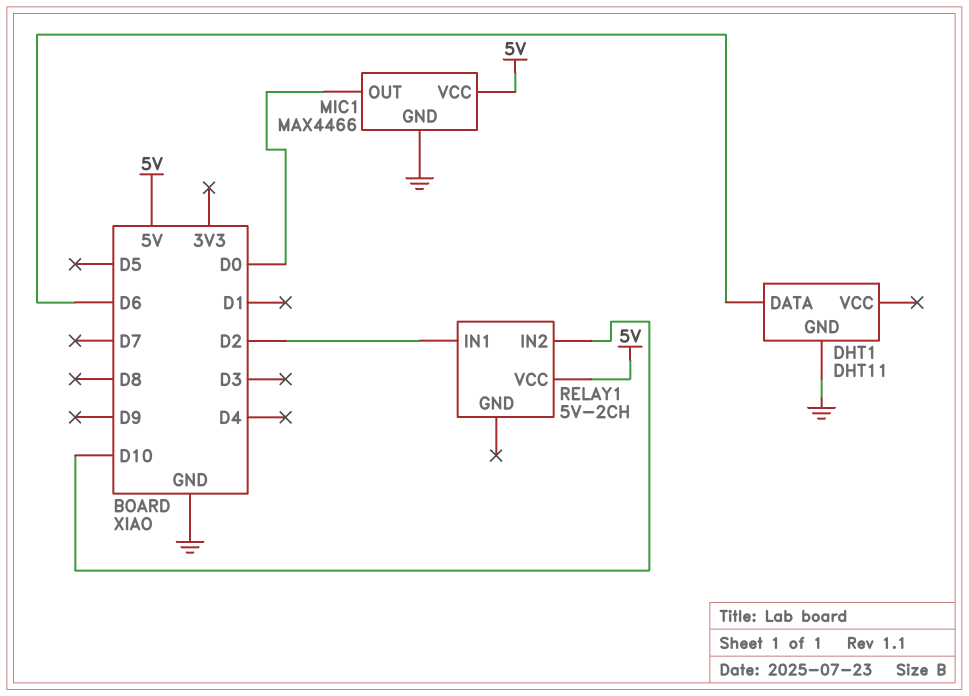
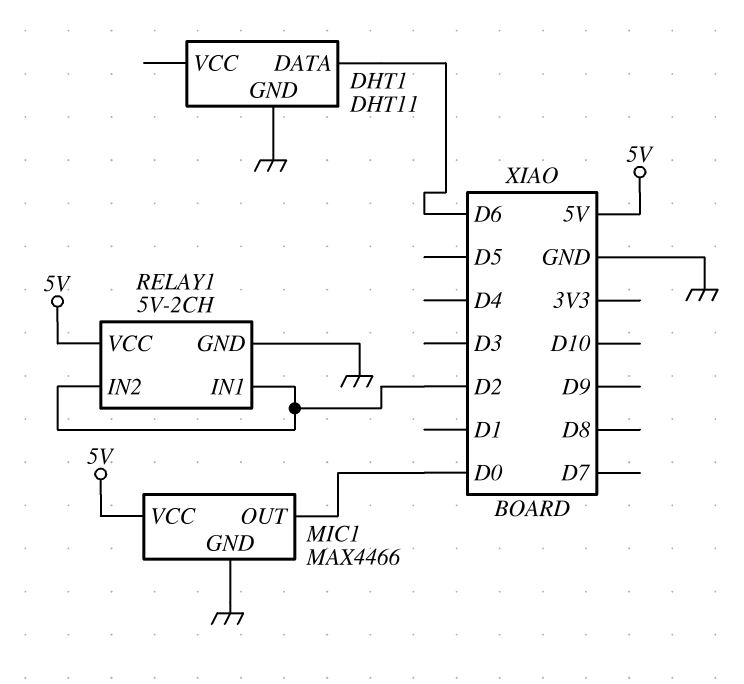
RELAY1 pin GND: none -> GND
RELAY1 pin IN2: D10 -> D2

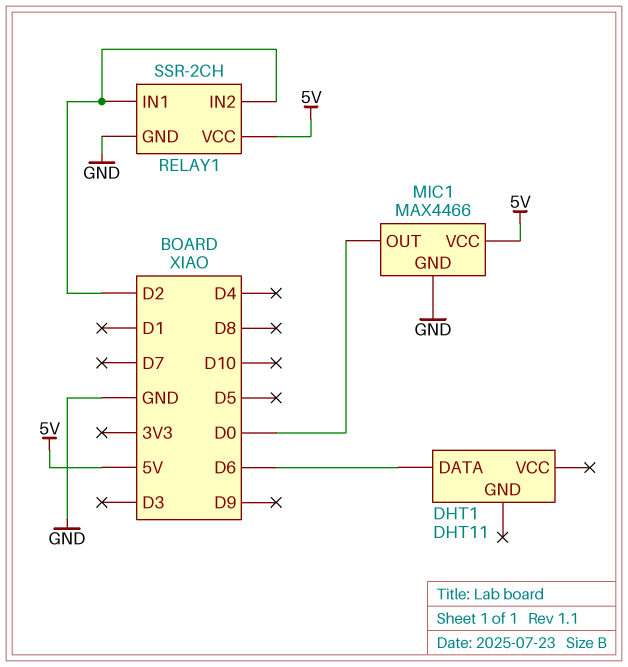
DHT1 pin GND: GND -> none
RELAY1: 5V-2CH -> SSR-2CH

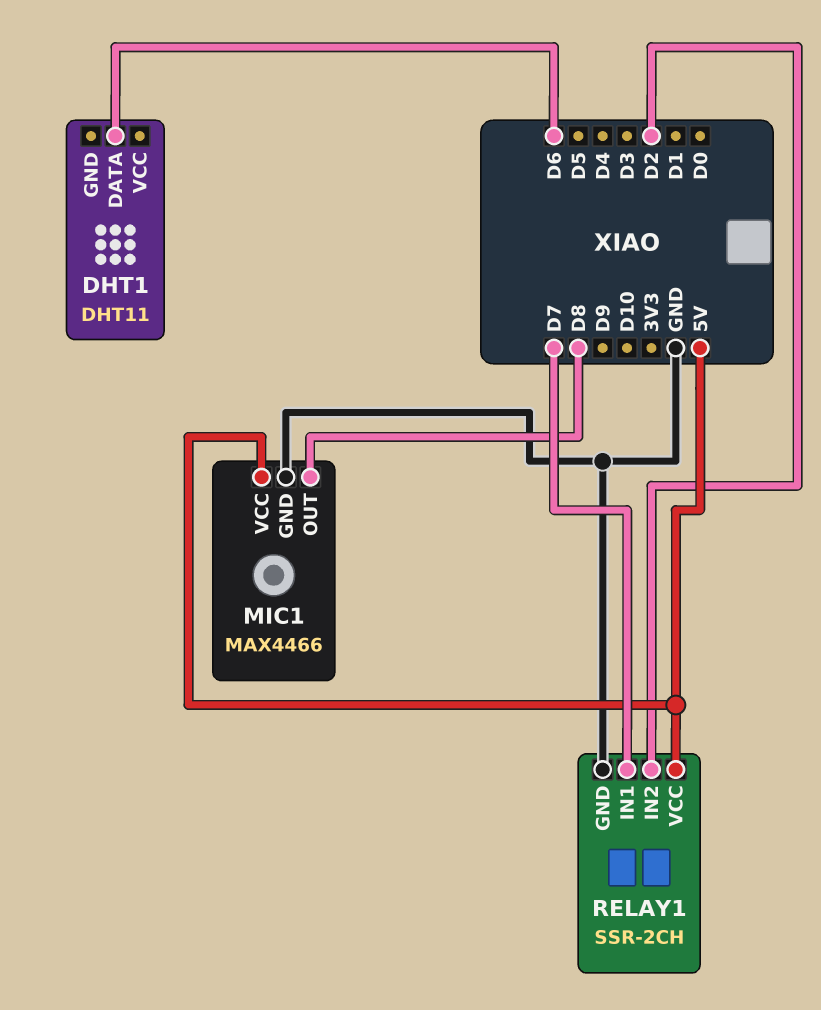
MIC1 pin OUT: D0 -> D8
RELAY1 pin IN1: D2 -> D7

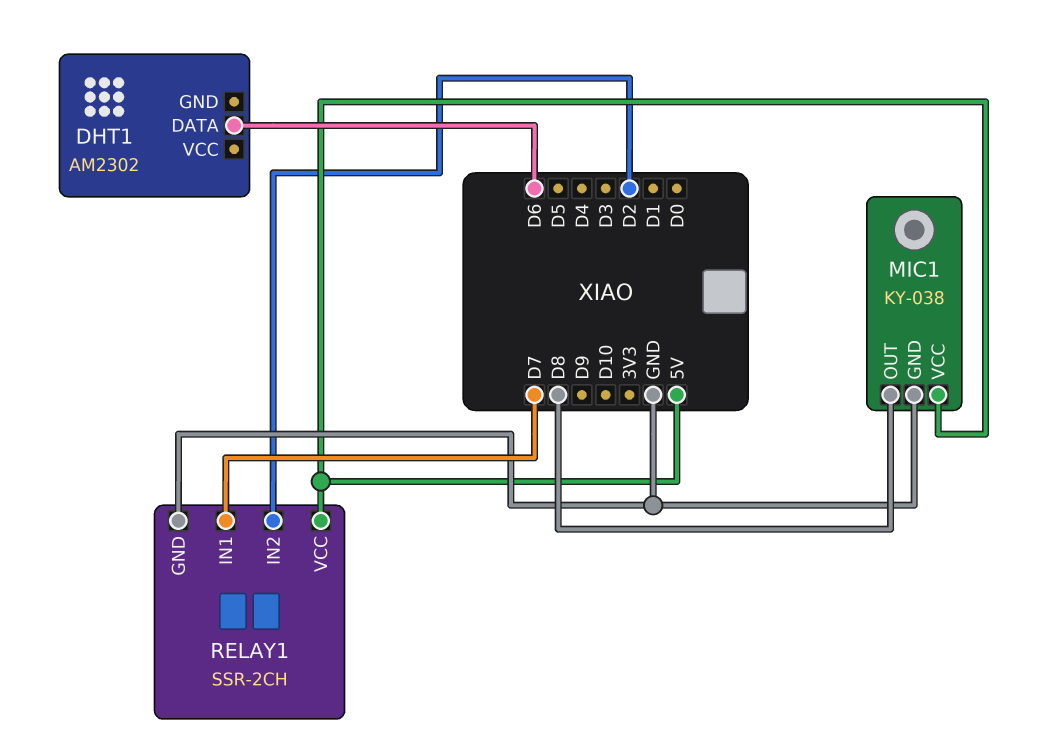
DHT1: DHT11 -> AM2302
MIC1: MAX4466 -> KY-038

